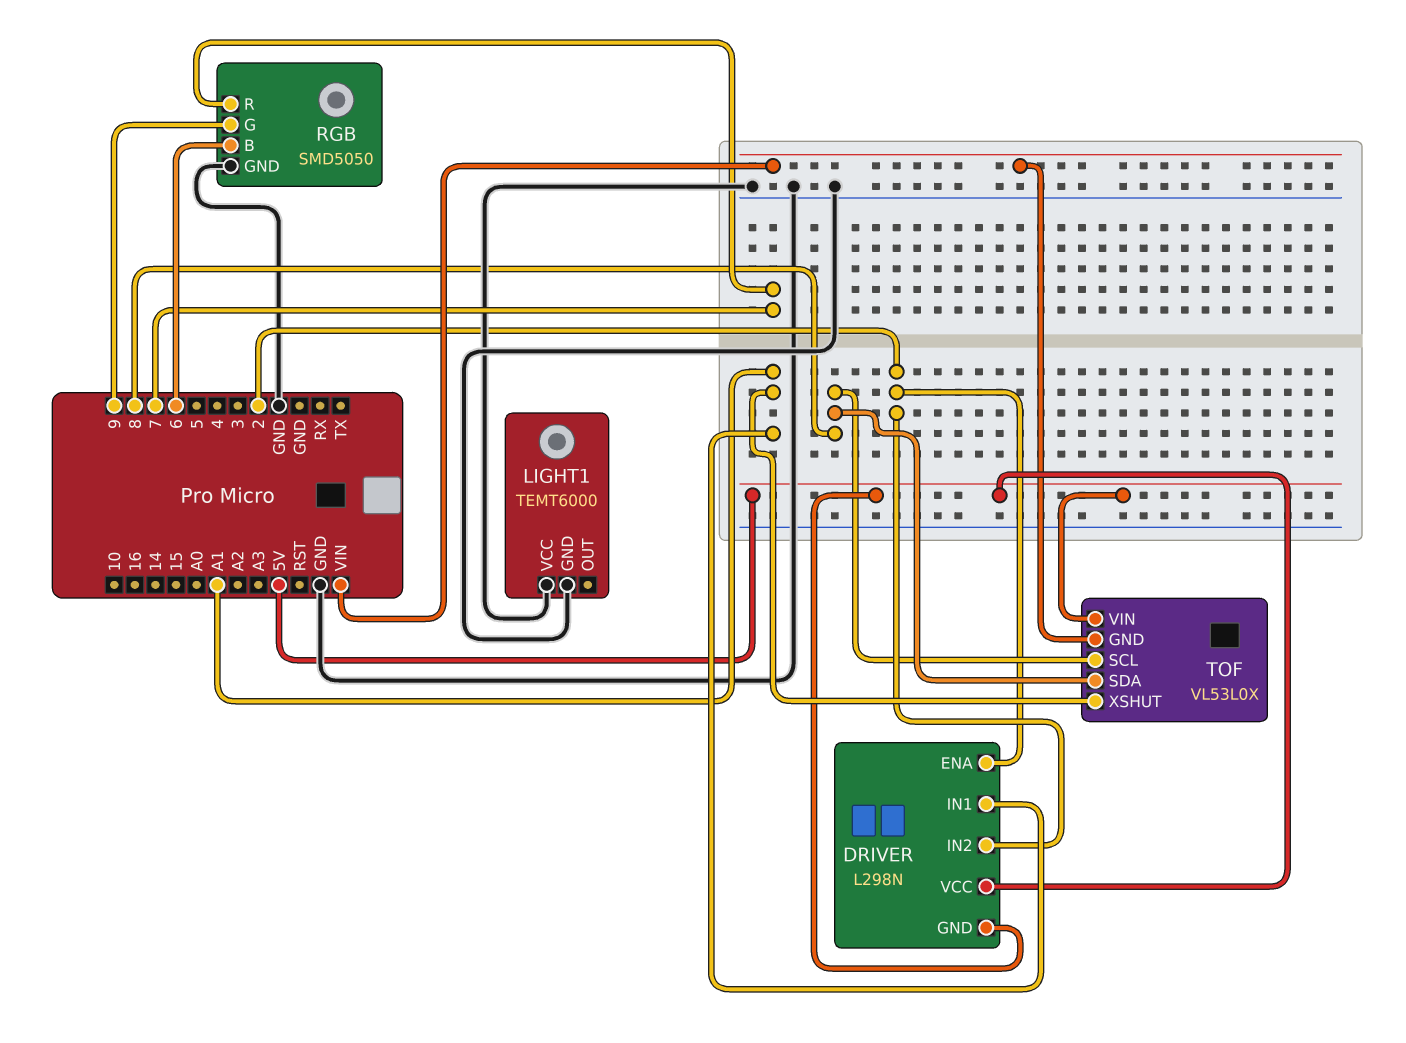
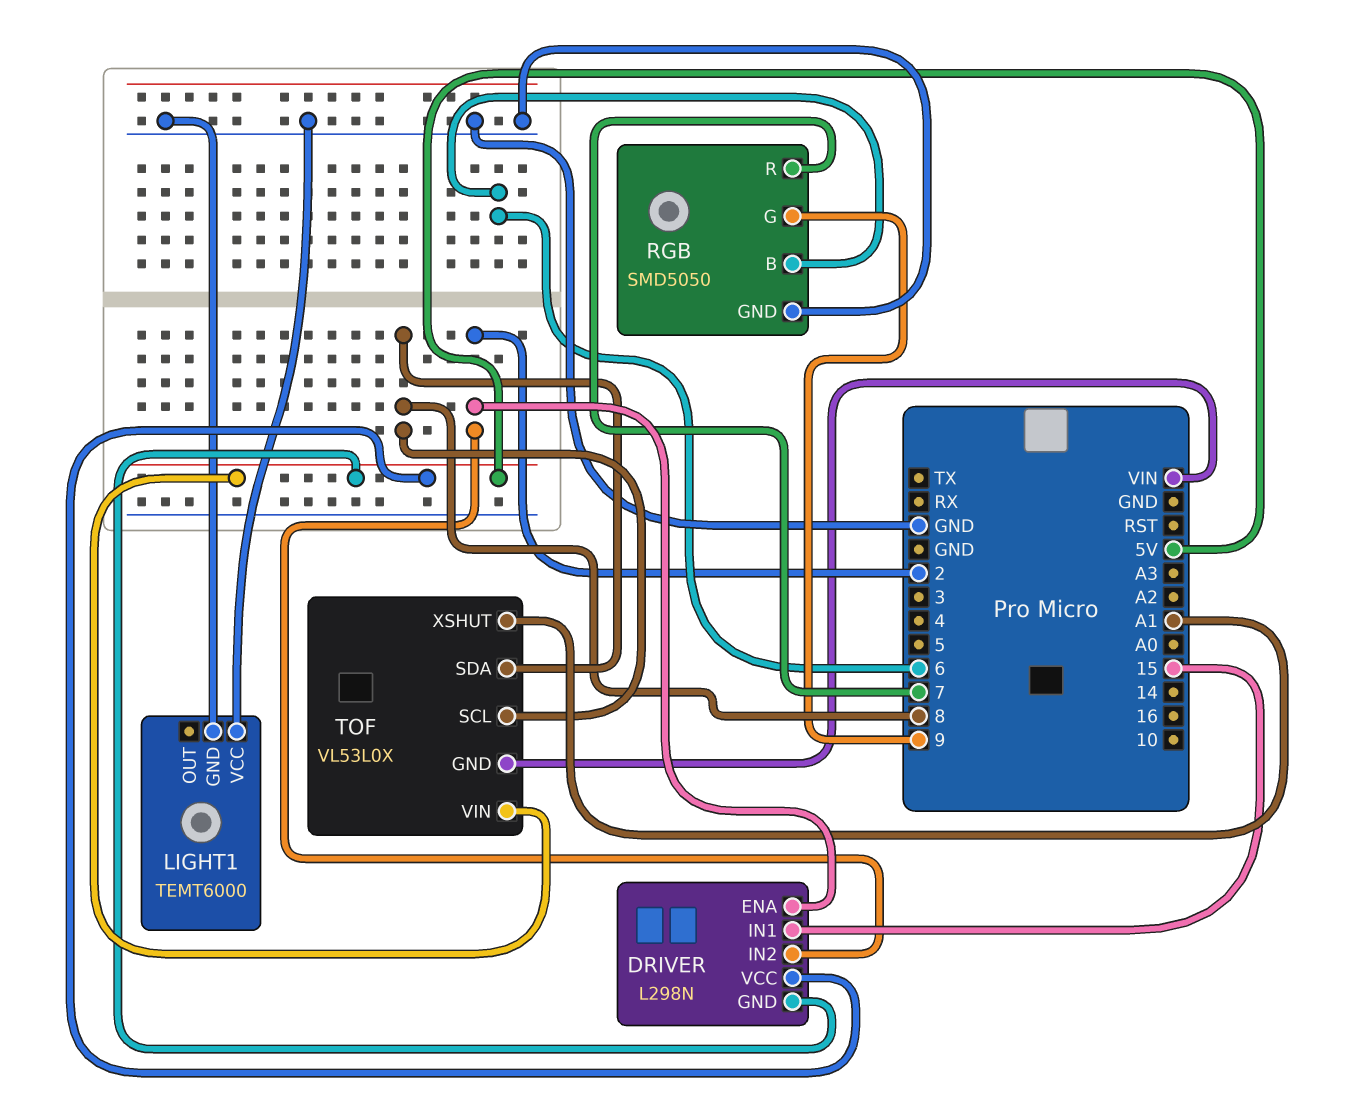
DRIVER pin IN1: A1 -> 15

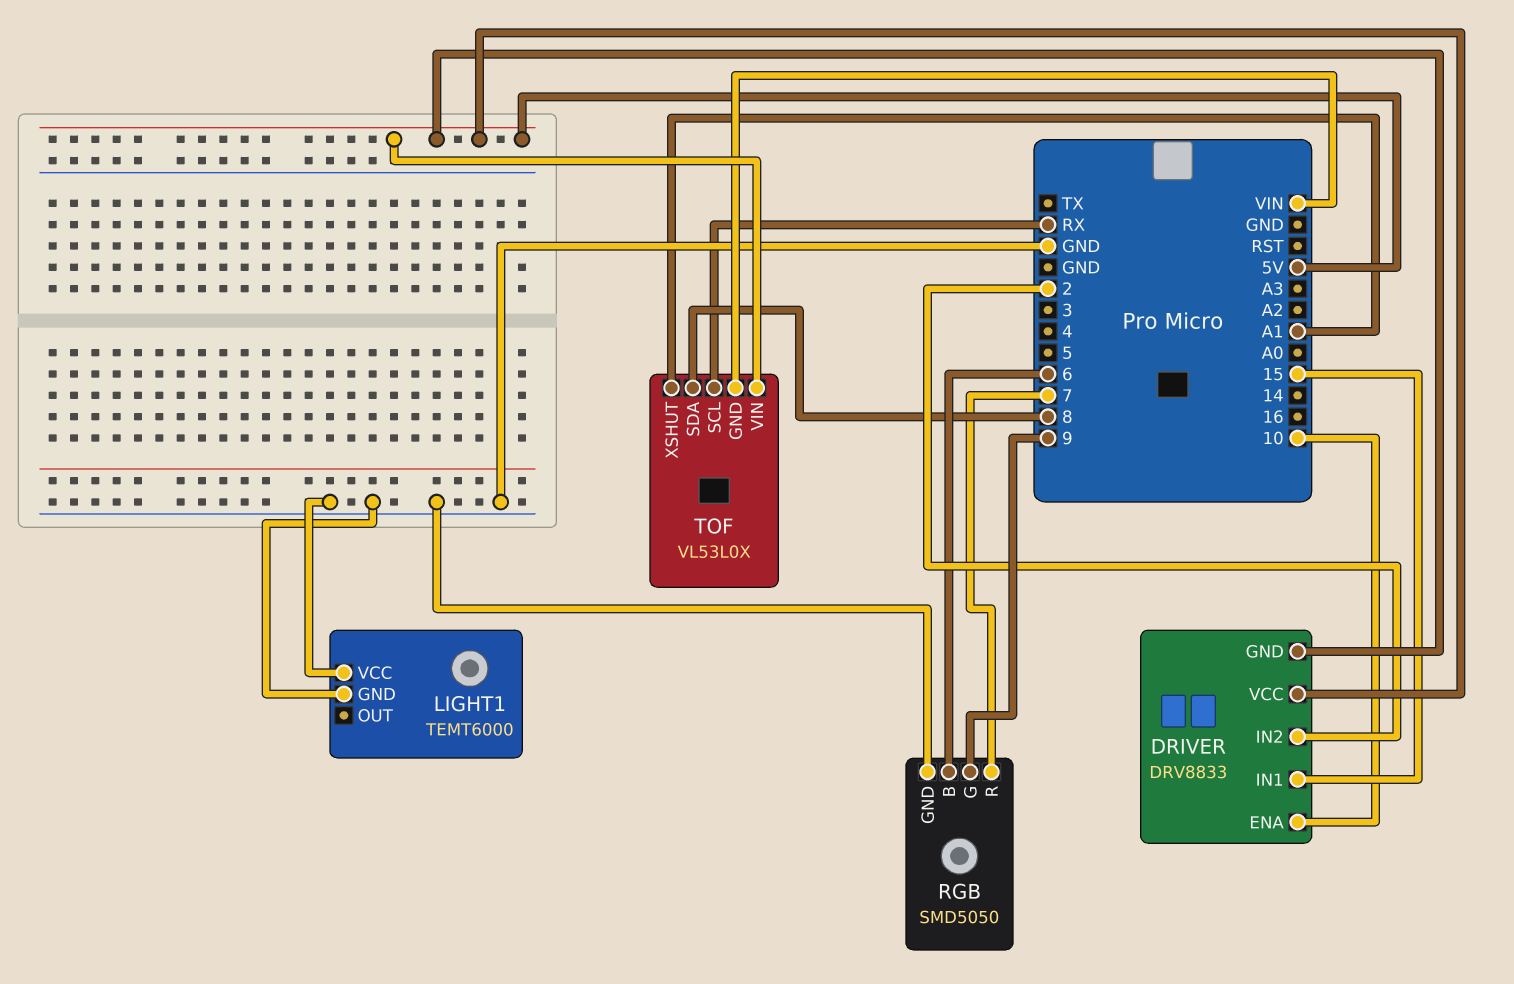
DRIVER: L298N -> DRV8833
DRIVER pin ENA: 2 -> 10
TOF pin SCL: 8 -> RX

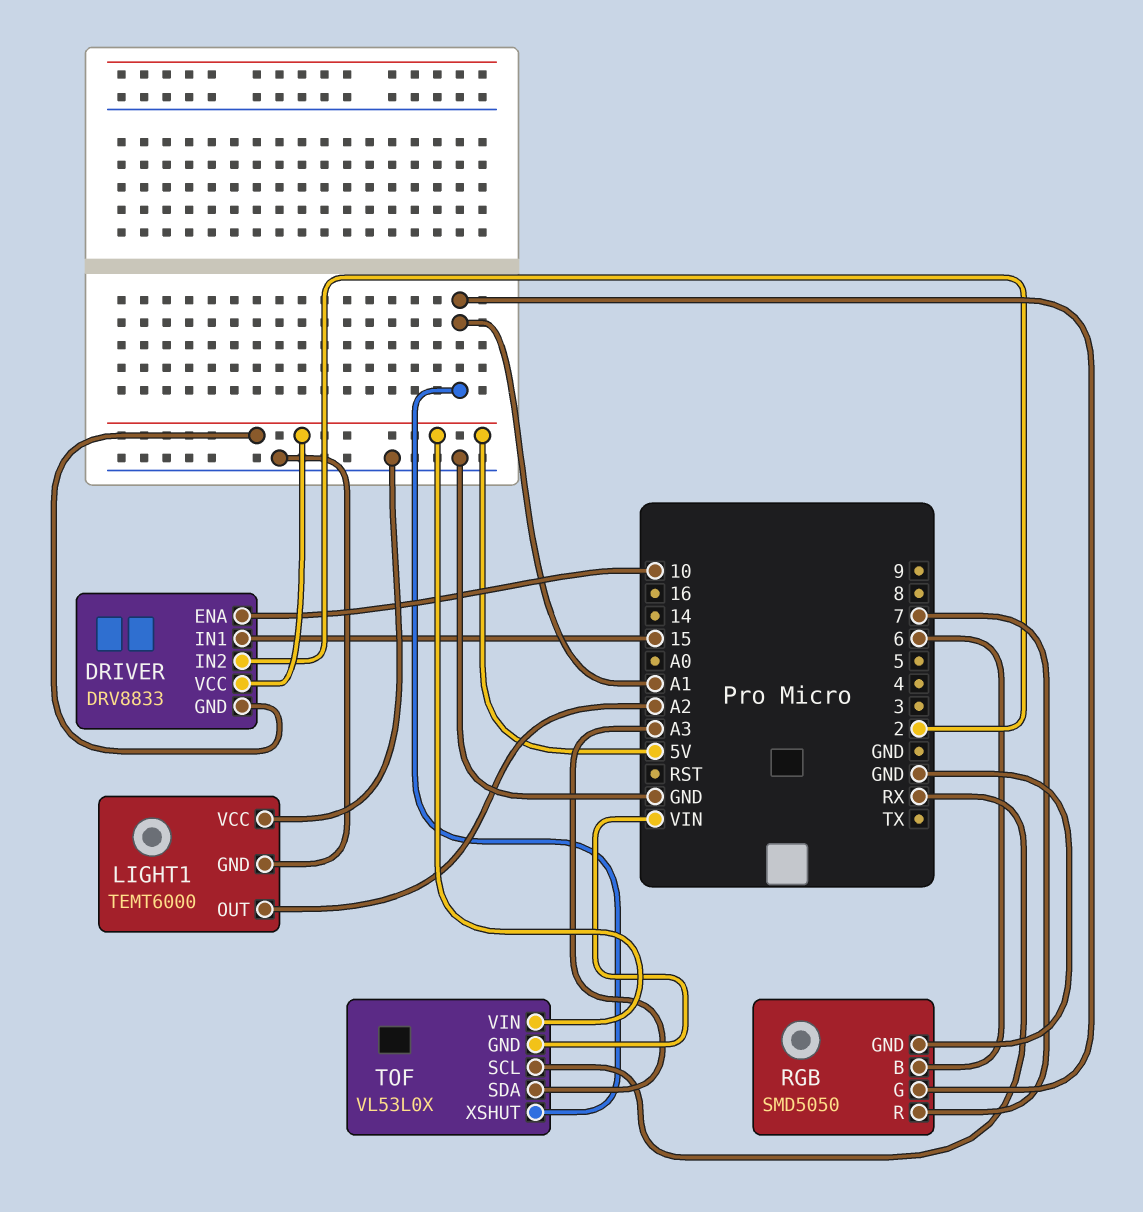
LIGHT1 pin OUT: none -> A2
RGB pin G: 9 -> A1
TOF pin SDA: 8 -> A3

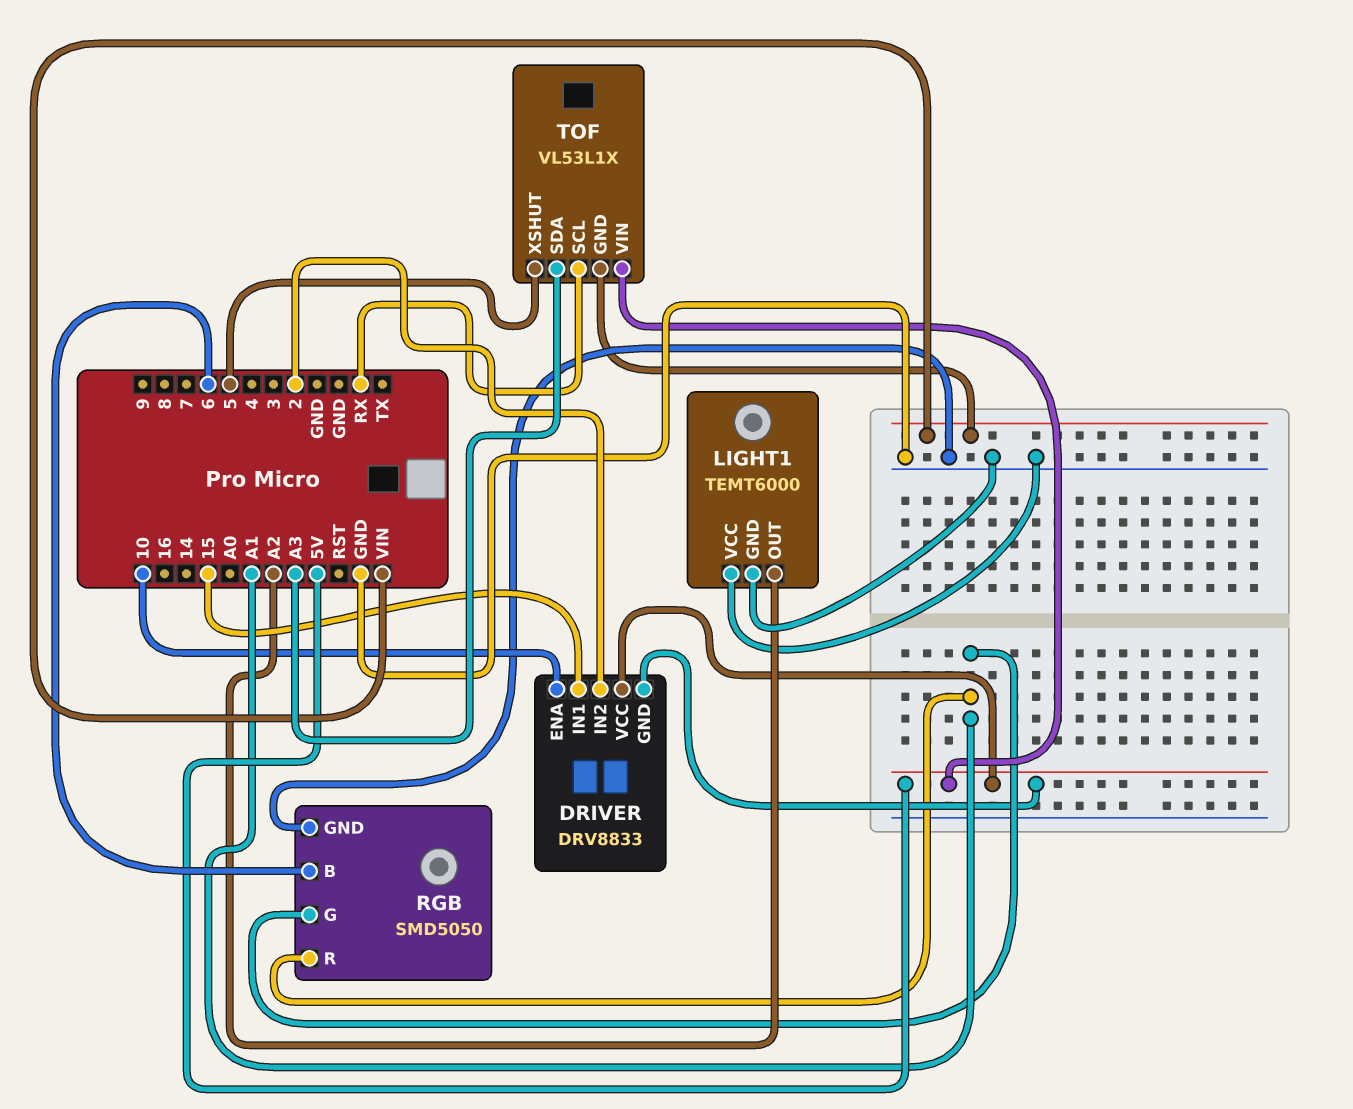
RGB pin R: 7 -> A1
TOF: VL53L0X -> VL53L1X
TOF pin XSHUT: A1 -> 5

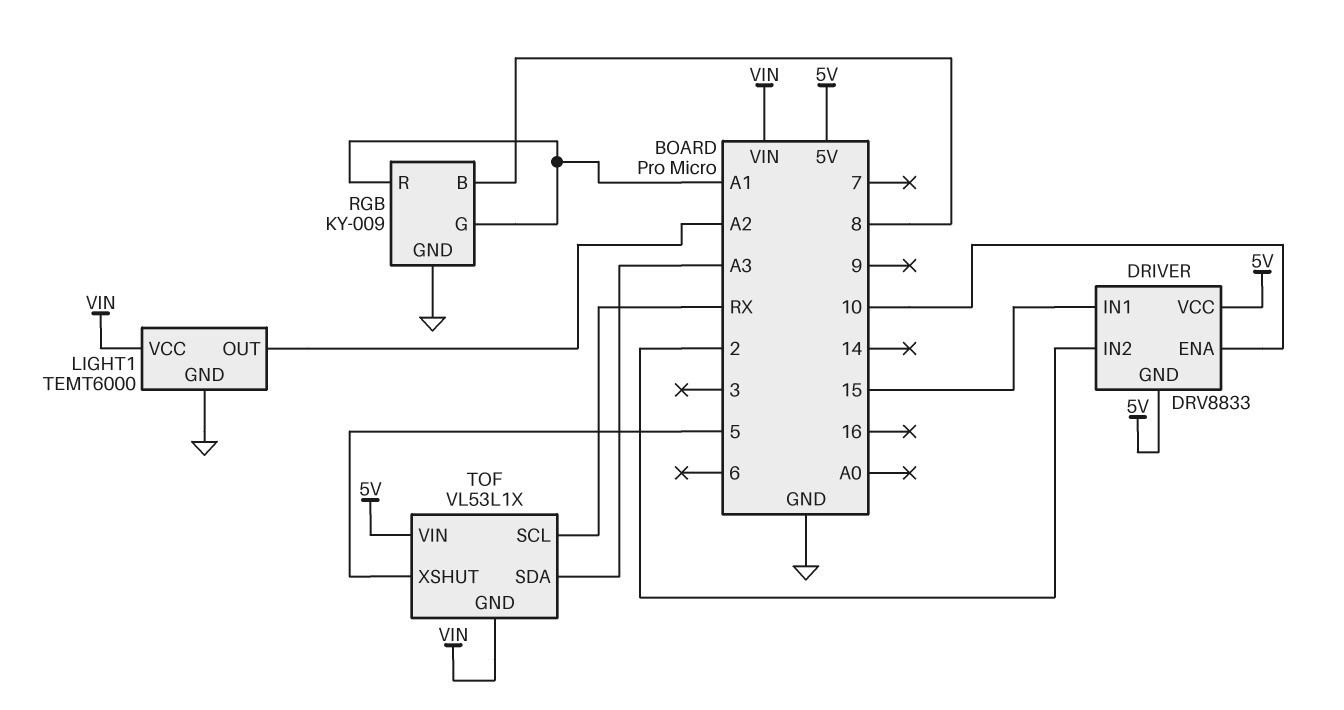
LIGHT1 pin VCC: GND -> VIN
RGB: SMD5050 -> KY-009
RGB pin B: 6 -> 8

